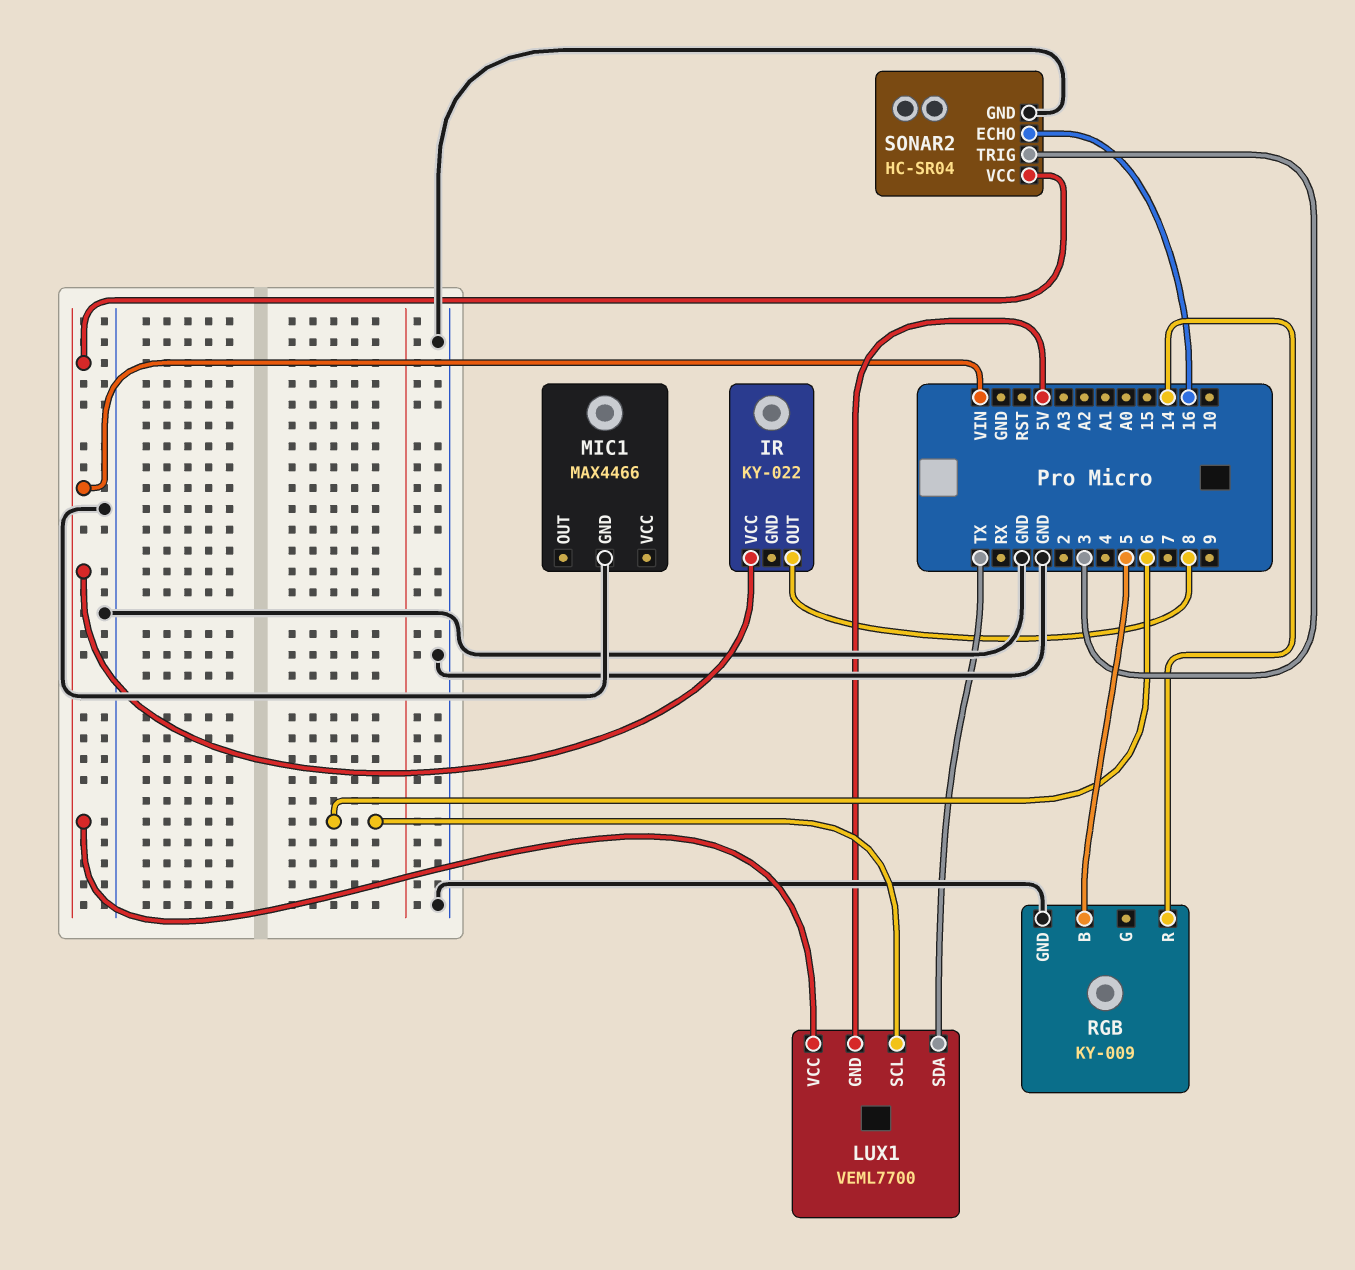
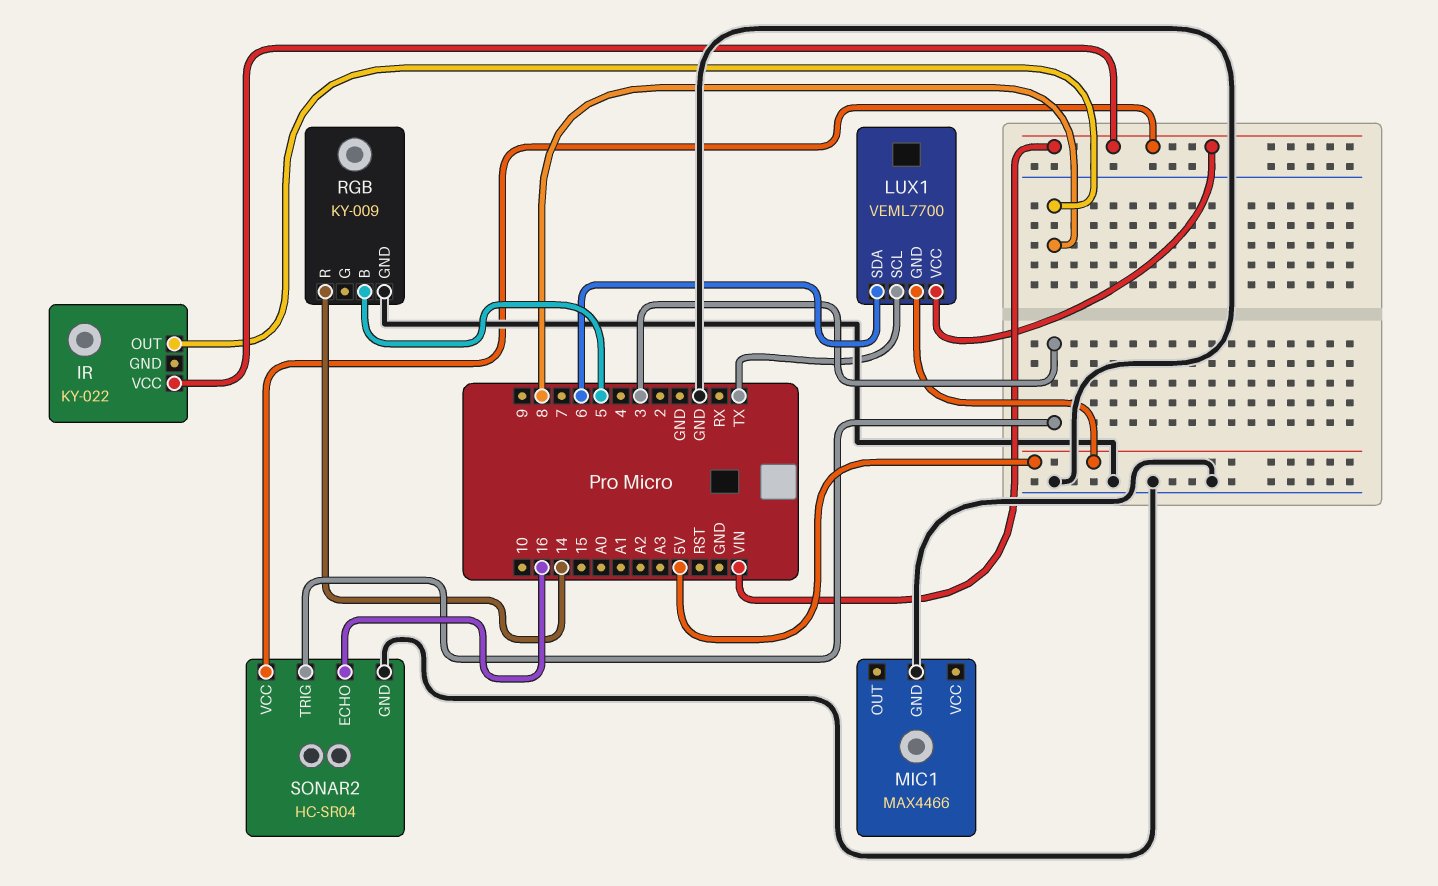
LUX1 pin SCL: 6 -> TX
LUX1 pin SDA: TX -> 6

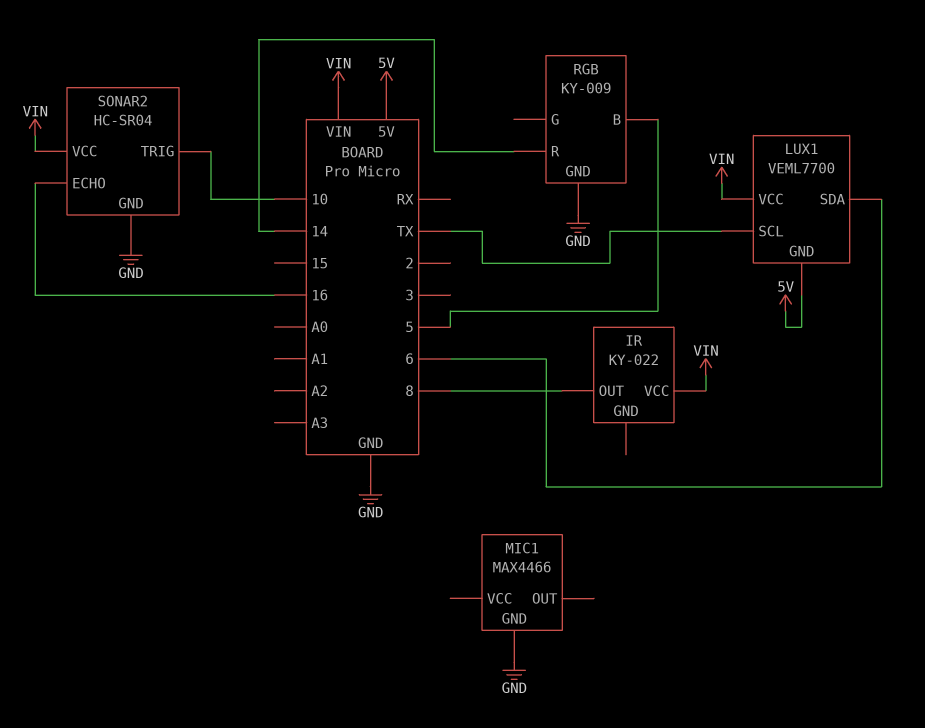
SONAR2 pin TRIG: 3 -> 10

